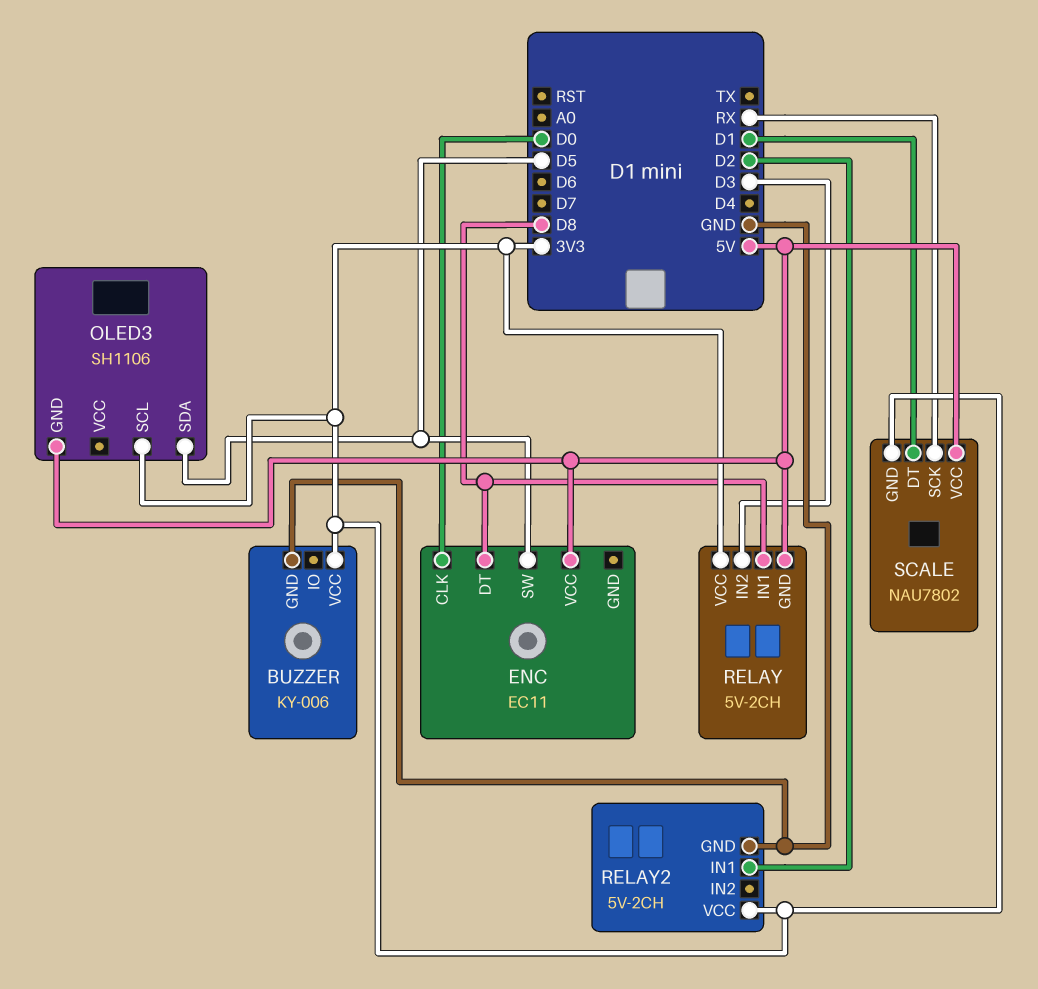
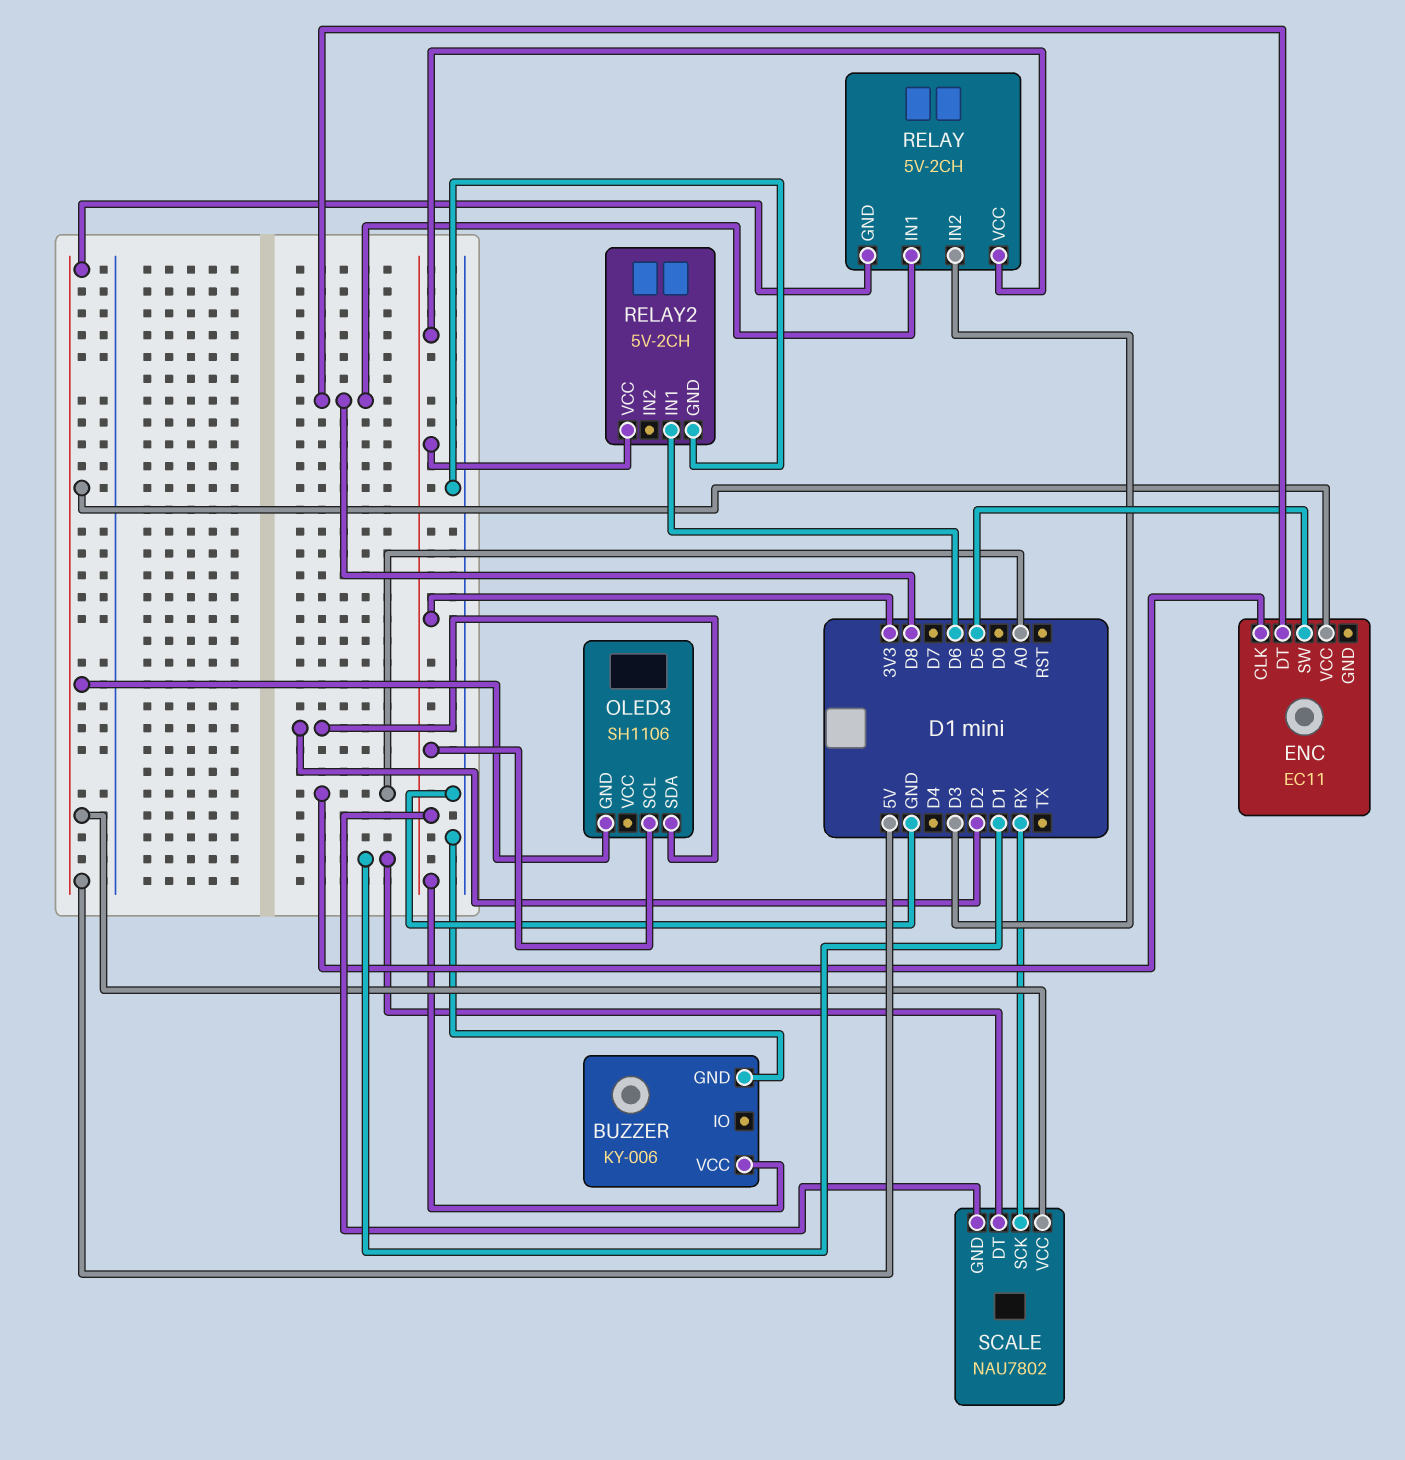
ENC pin CLK: D0 -> A0
OLED3 pin SDA: D5 -> D2
RELAY2 pin IN1: D2 -> D6

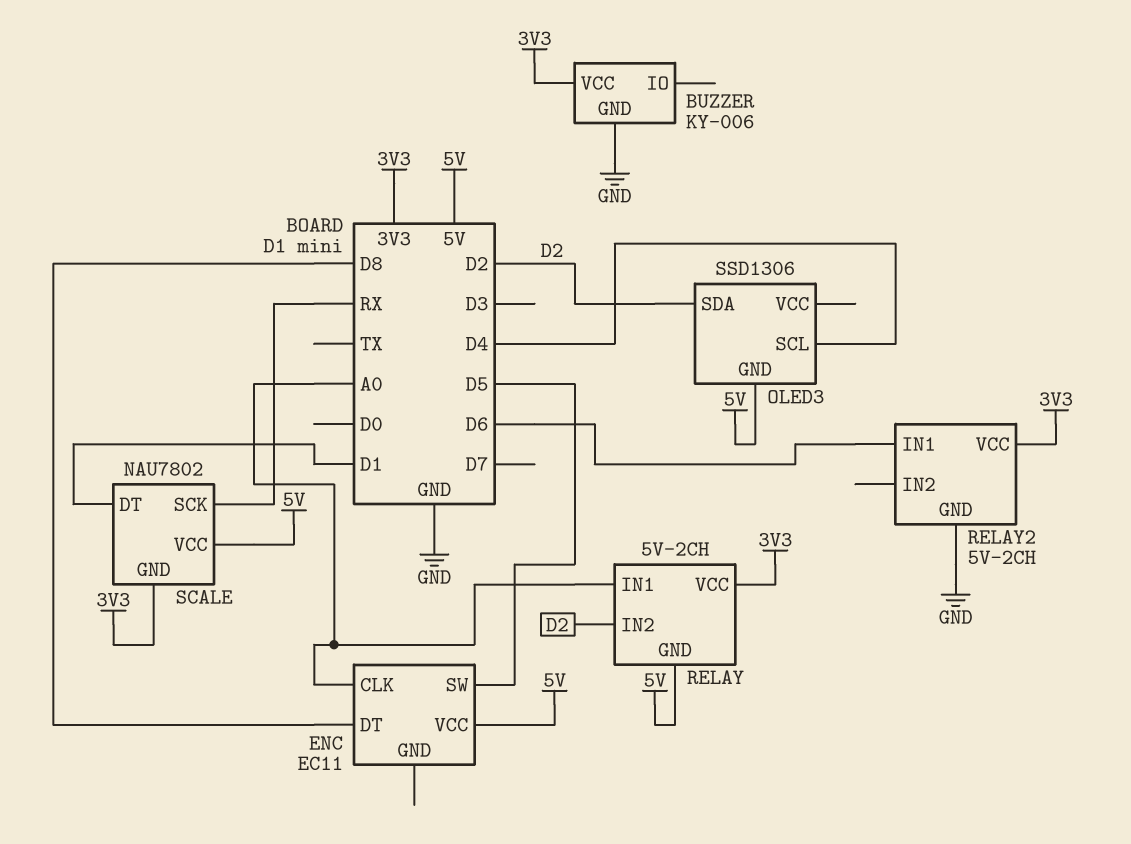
OLED3: SH1106 -> SSD1306
OLED3 pin SCL: 3V3 -> D4
RELAY pin IN1: D8 -> A0
RELAY pin IN2: D3 -> D2

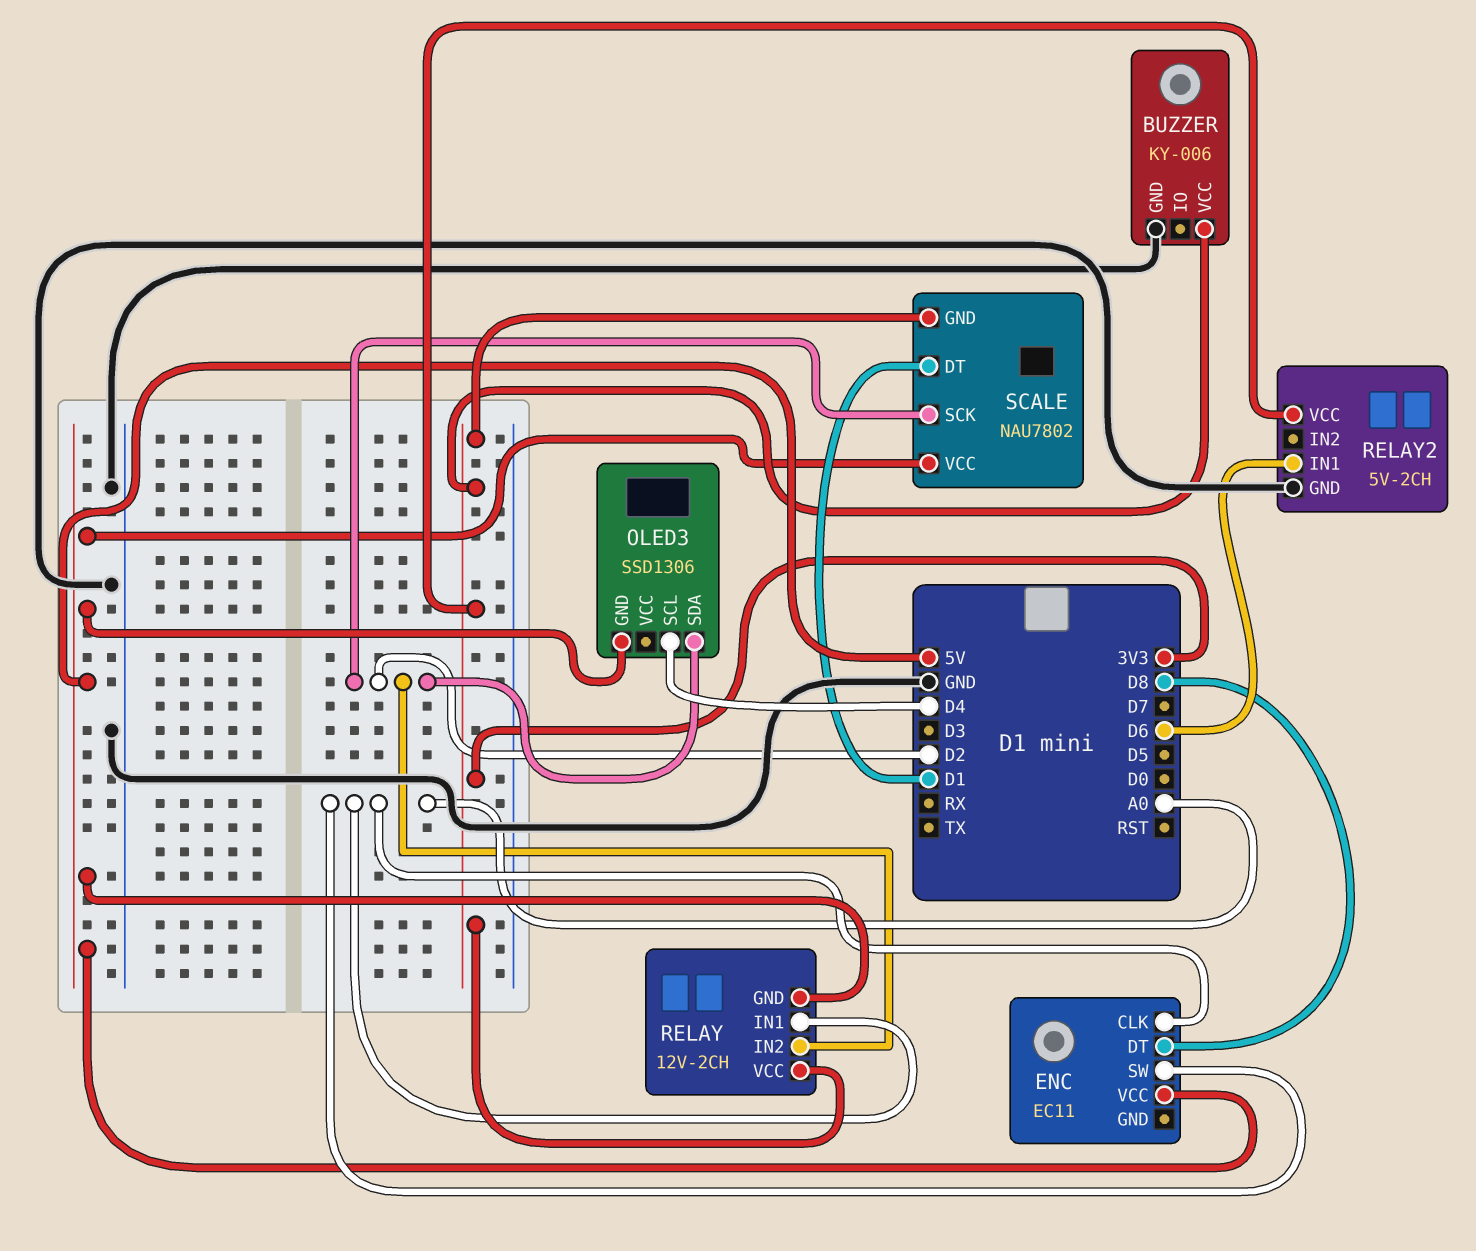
ENC pin SW: D5 -> A0
RELAY: 5V-2CH -> 12V-2CH
SCALE pin SCK: RX -> D2

